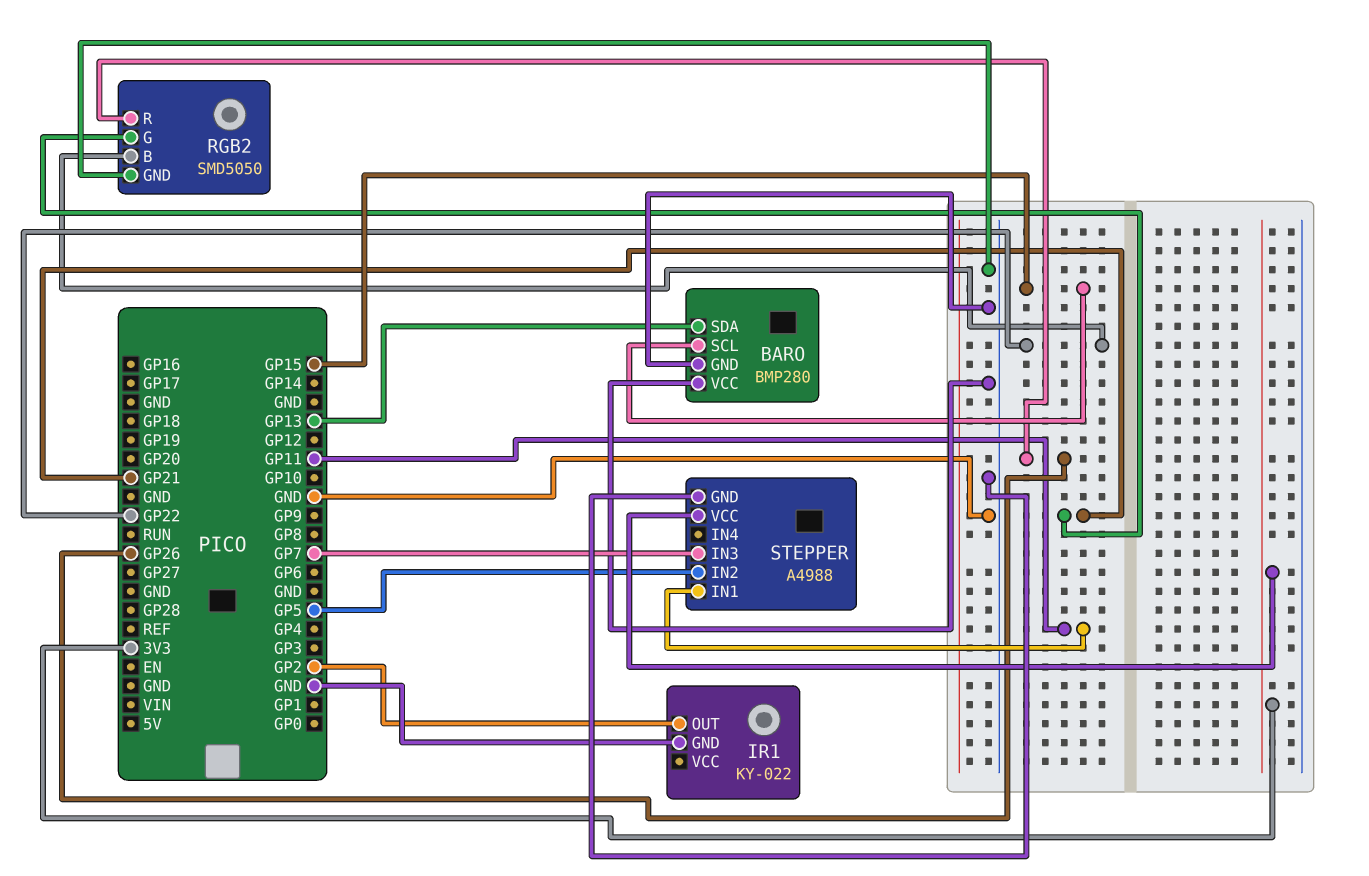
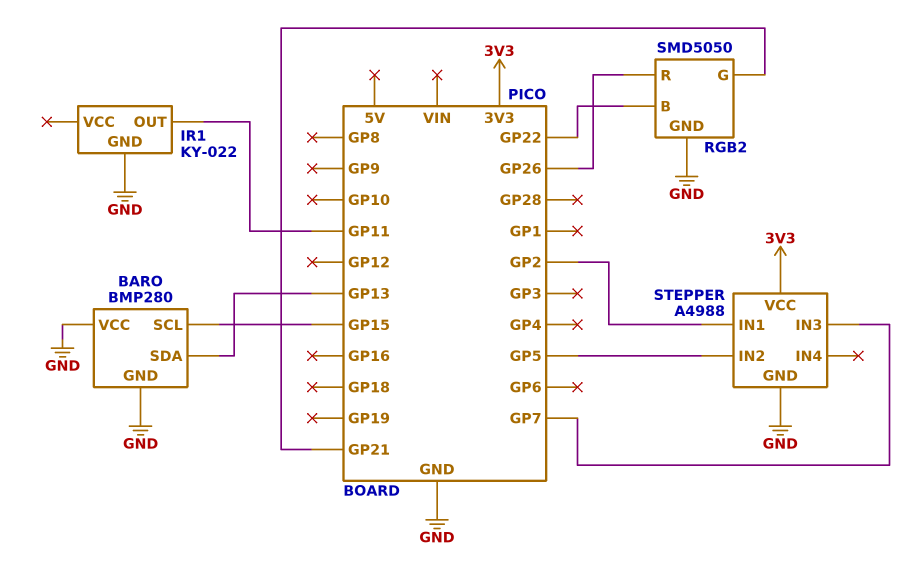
IR1 pin OUT: GP2 -> GP11
STEPPER pin IN1: GP11 -> GP2

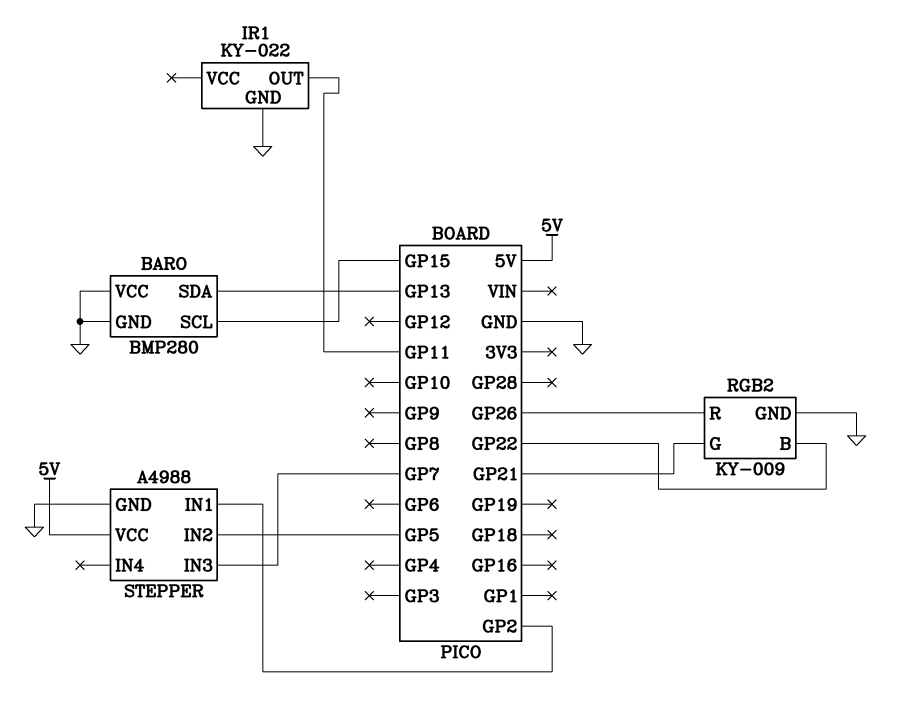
RGB2: SMD5050 -> KY-009
STEPPER pin VCC: 3V3 -> 5V

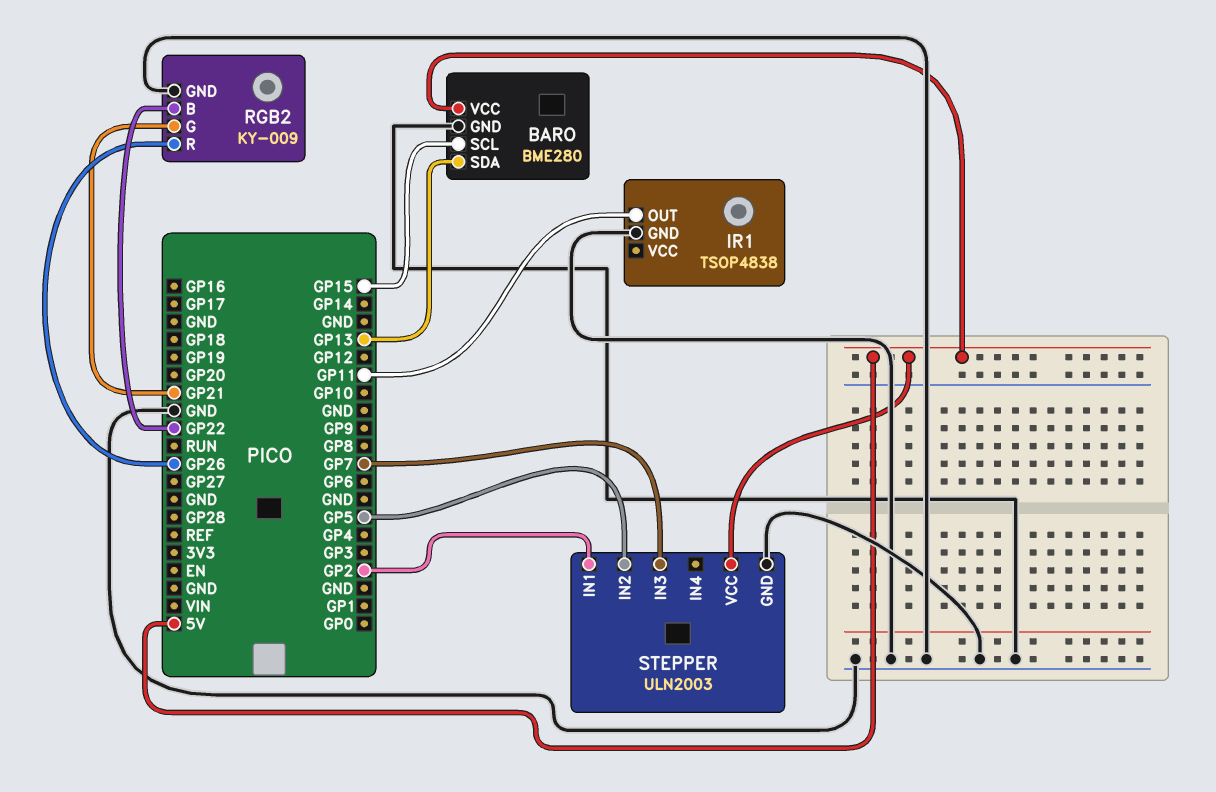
BARO: BMP280 -> BME280
BARO pin VCC: GND -> 5V
IR1: KY-022 -> TSOP4838
STEPPER: A4988 -> ULN2003

